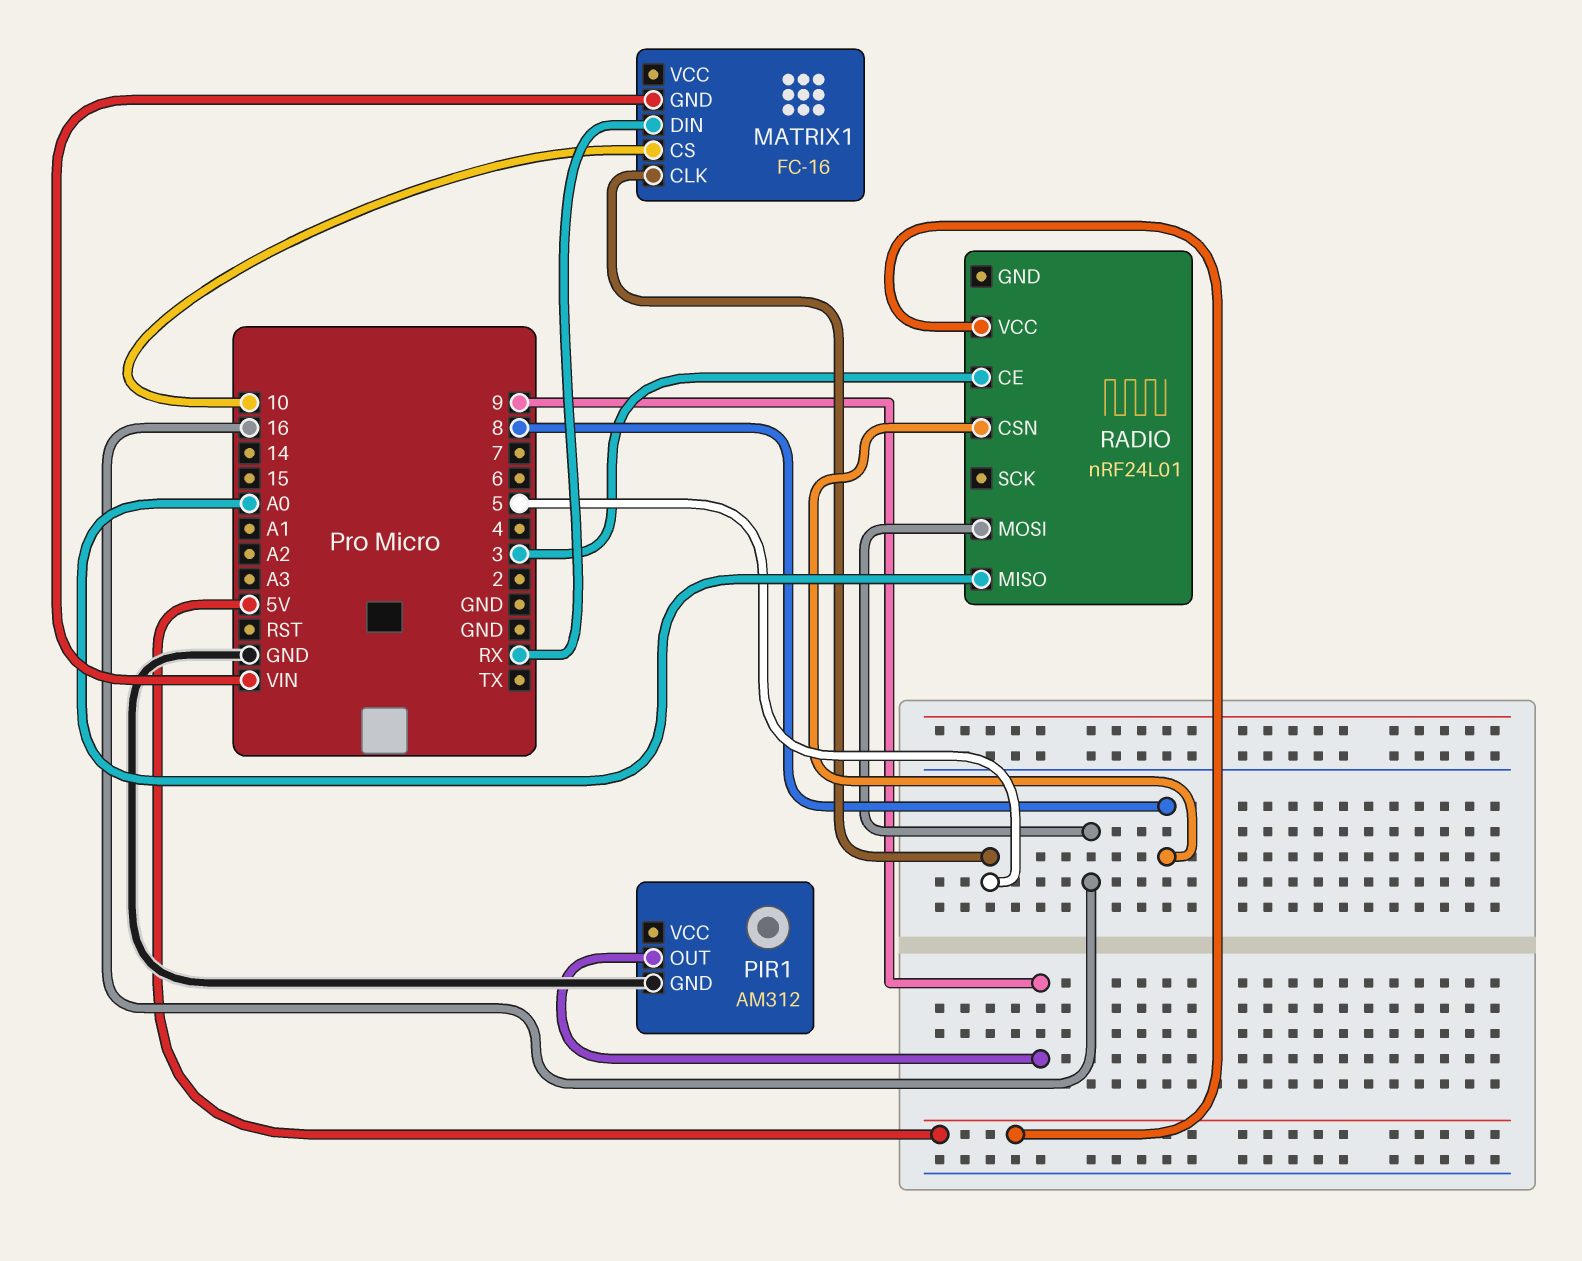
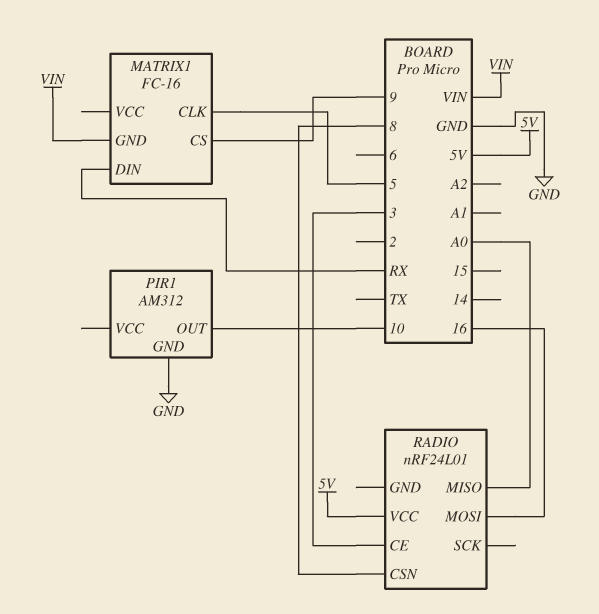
MATRIX1 pin CS: 10 -> 9
PIR1 pin OUT: 9 -> 10

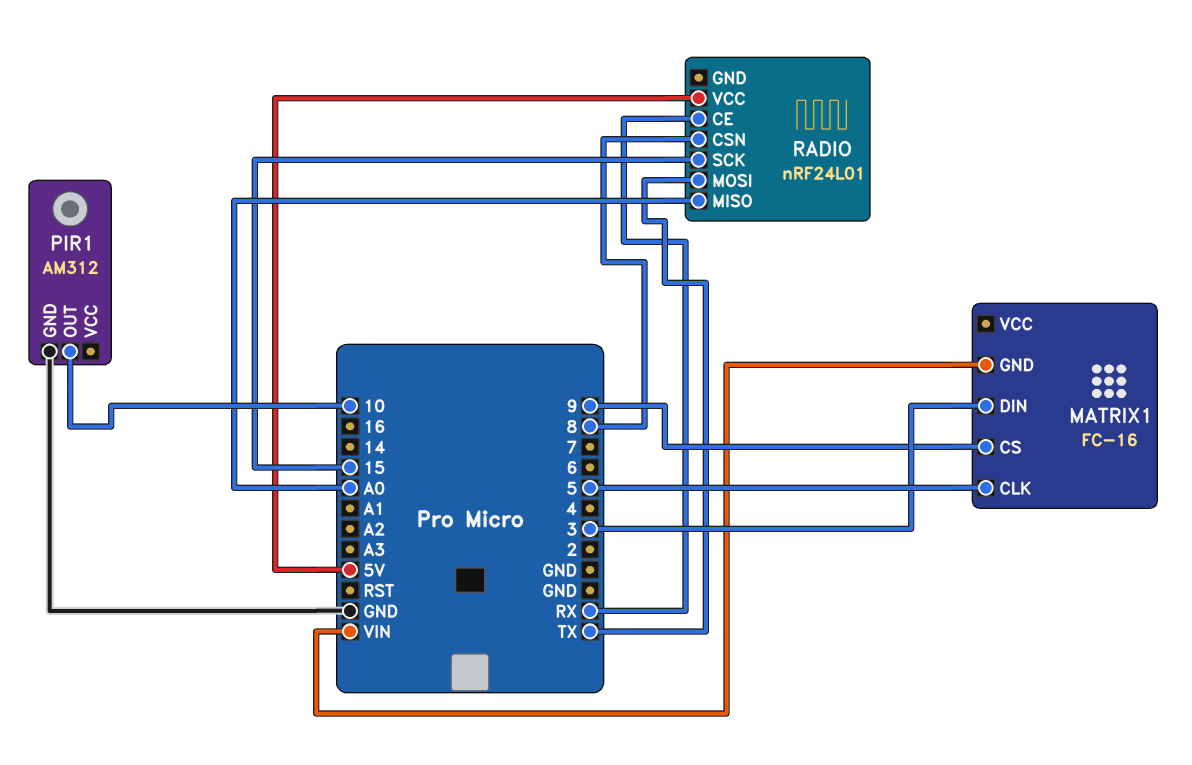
MATRIX1 pin DIN: RX -> 3
RADIO pin CE: 3 -> RX
RADIO pin MOSI: 16 -> TX
RADIO pin SCK: none -> 15

